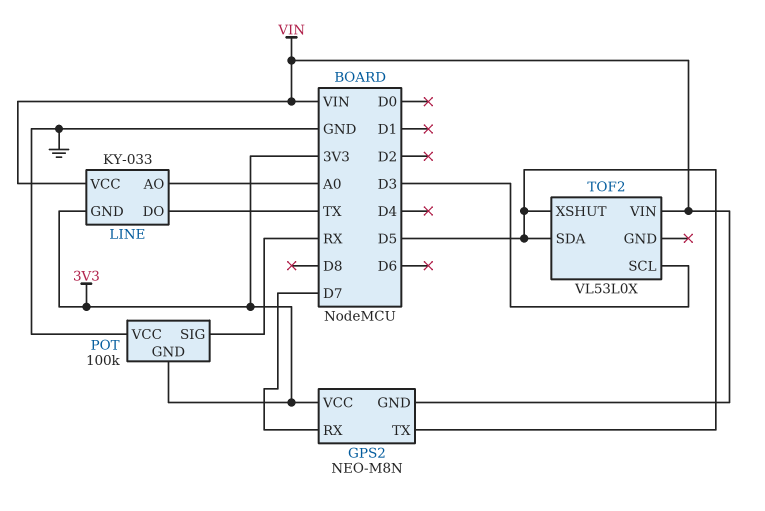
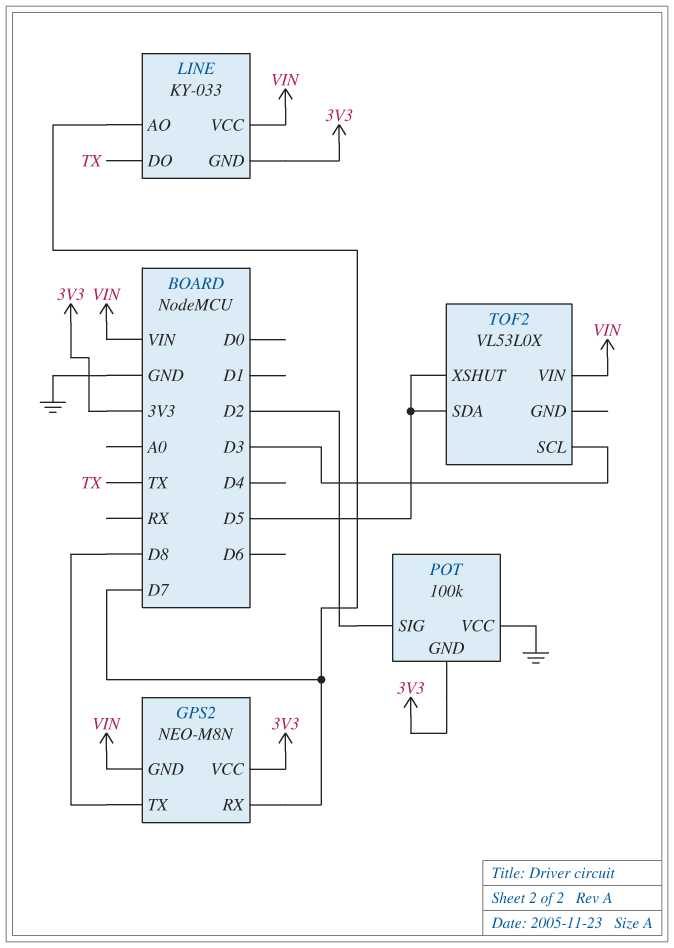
GPS2 pin TX: D5 -> D8
LINE pin AO: A0 -> D7
POT pin SIG: RX -> D2

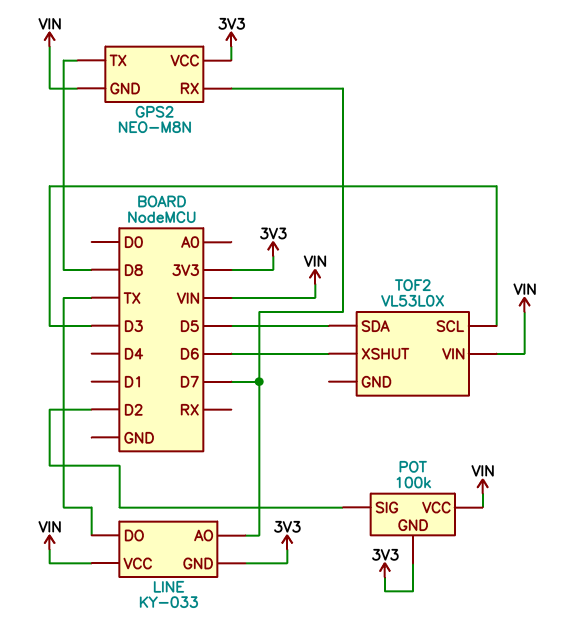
POT pin VCC: GND -> VIN
TOF2 pin XSHUT: D5 -> D6

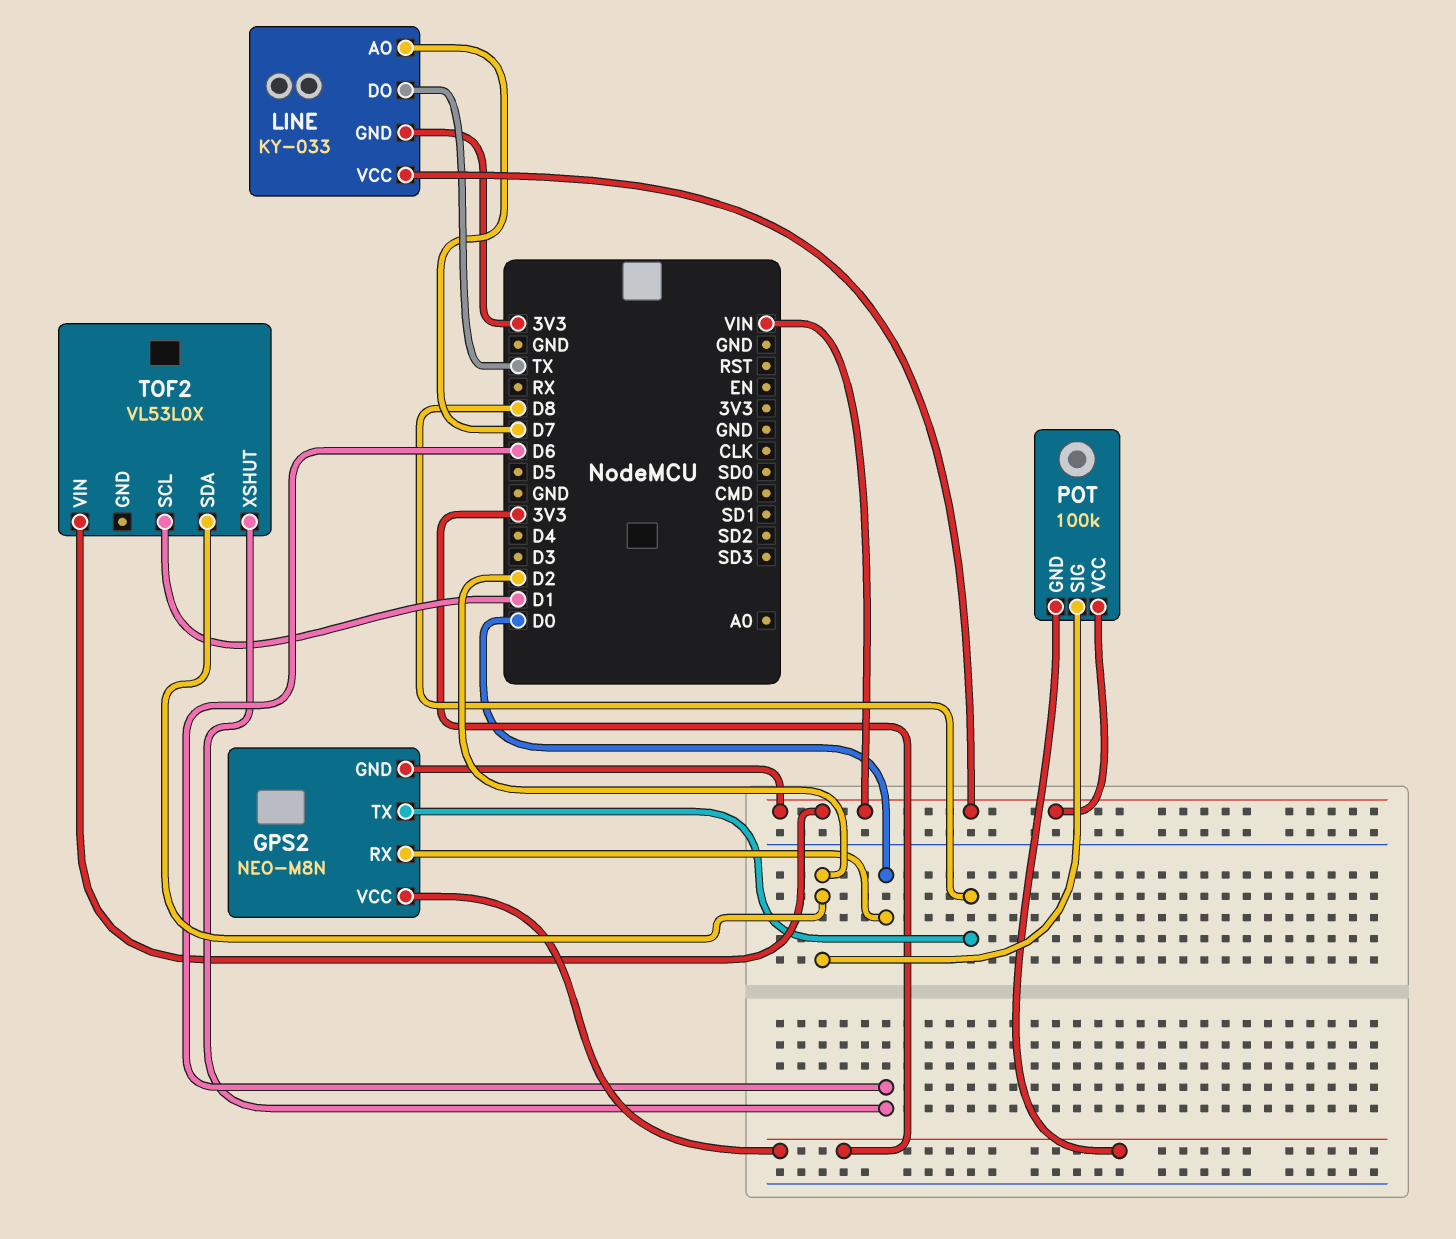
GPS2 pin RX: D7 -> D0
TOF2 pin SCL: D3 -> D1
TOF2 pin SDA: D5 -> D2

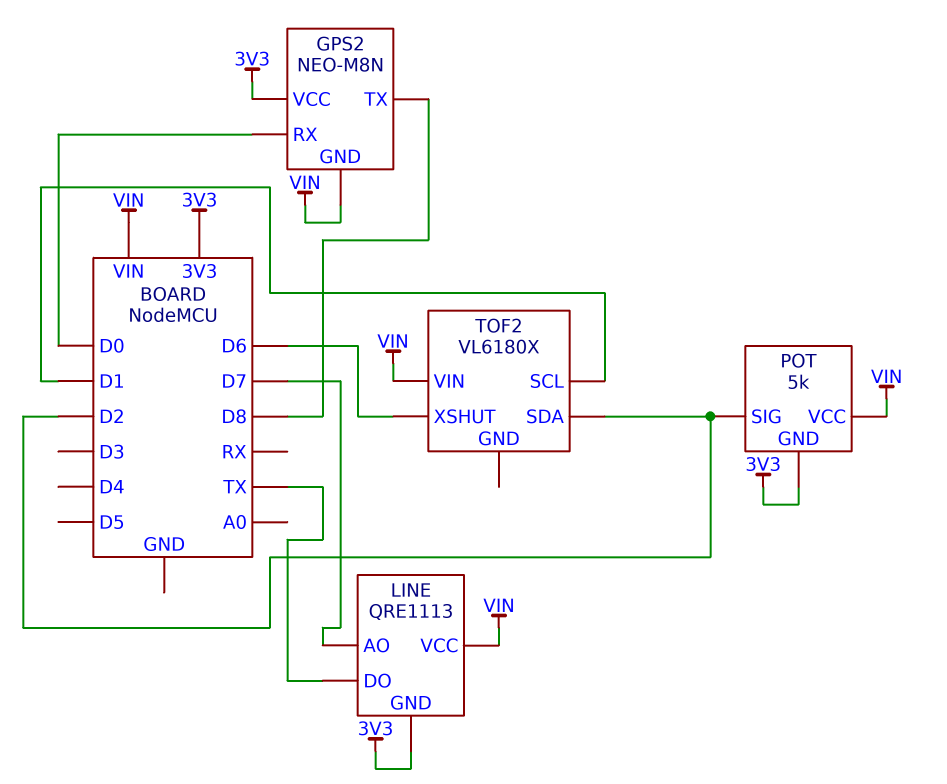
LINE: KY-033 -> QRE1113
POT: 100k -> 5k
TOF2: VL53L0X -> VL6180X

